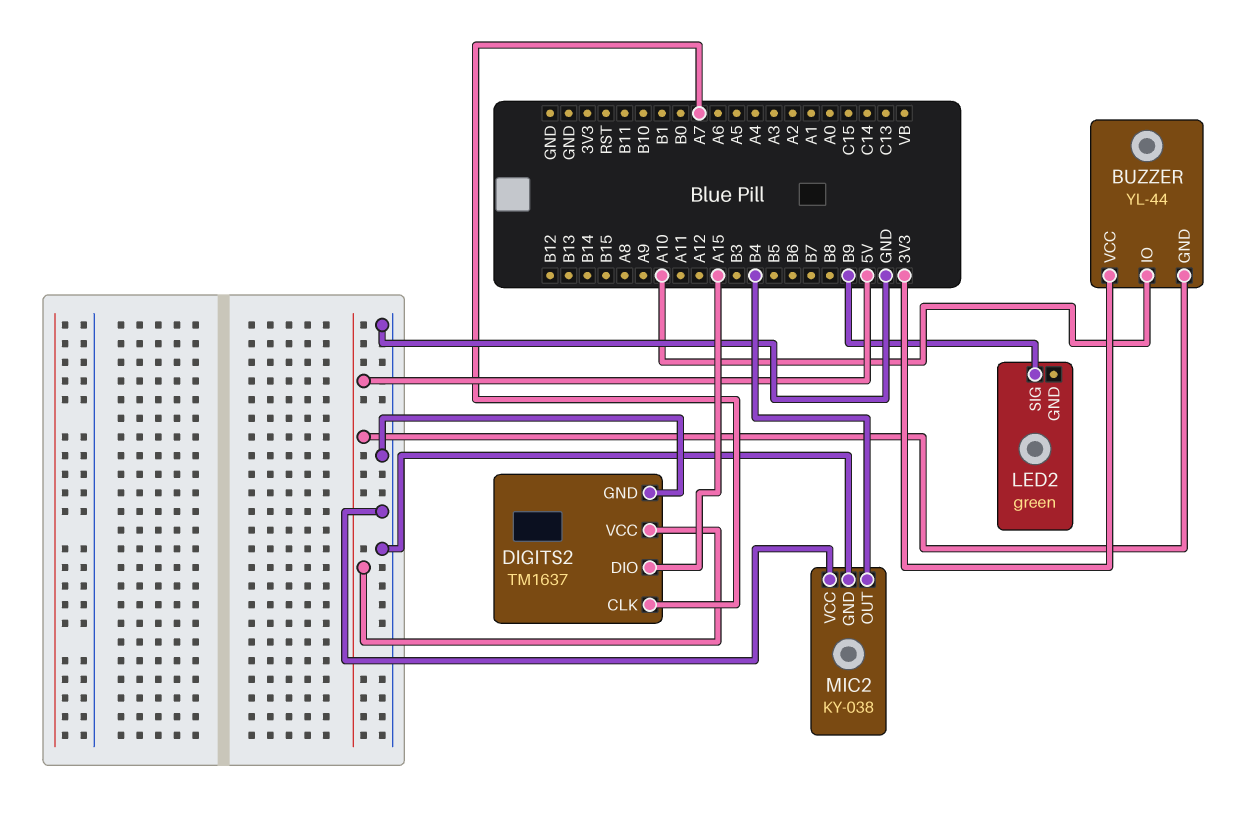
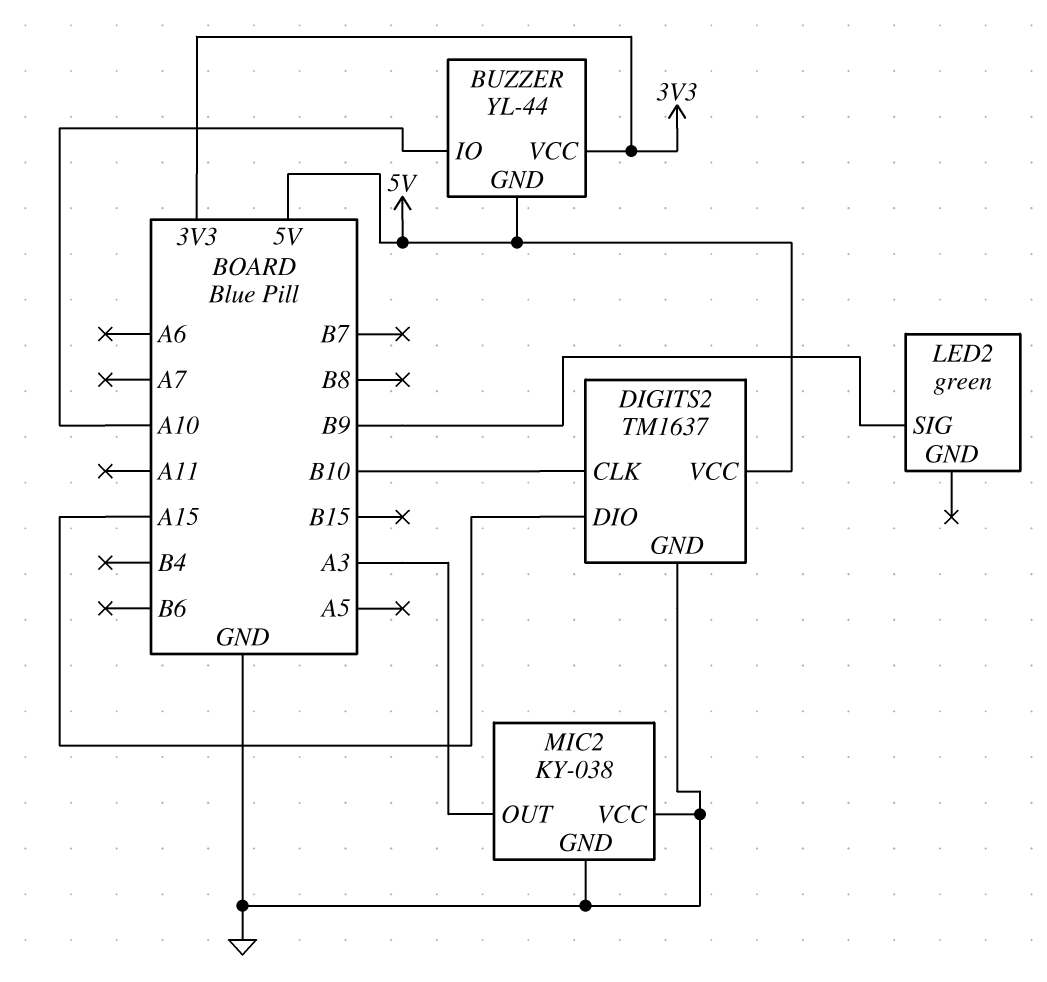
DIGITS2 pin CLK: A7 -> B10
MIC2 pin OUT: B4 -> A3

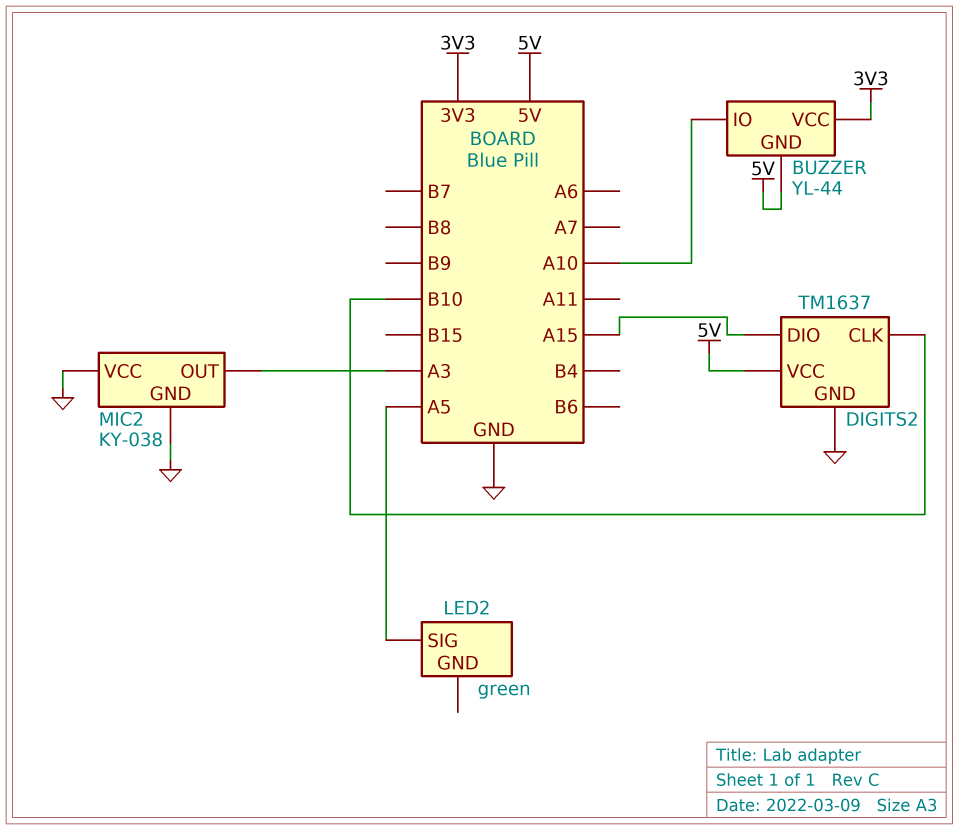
LED2 pin SIG: B9 -> A5

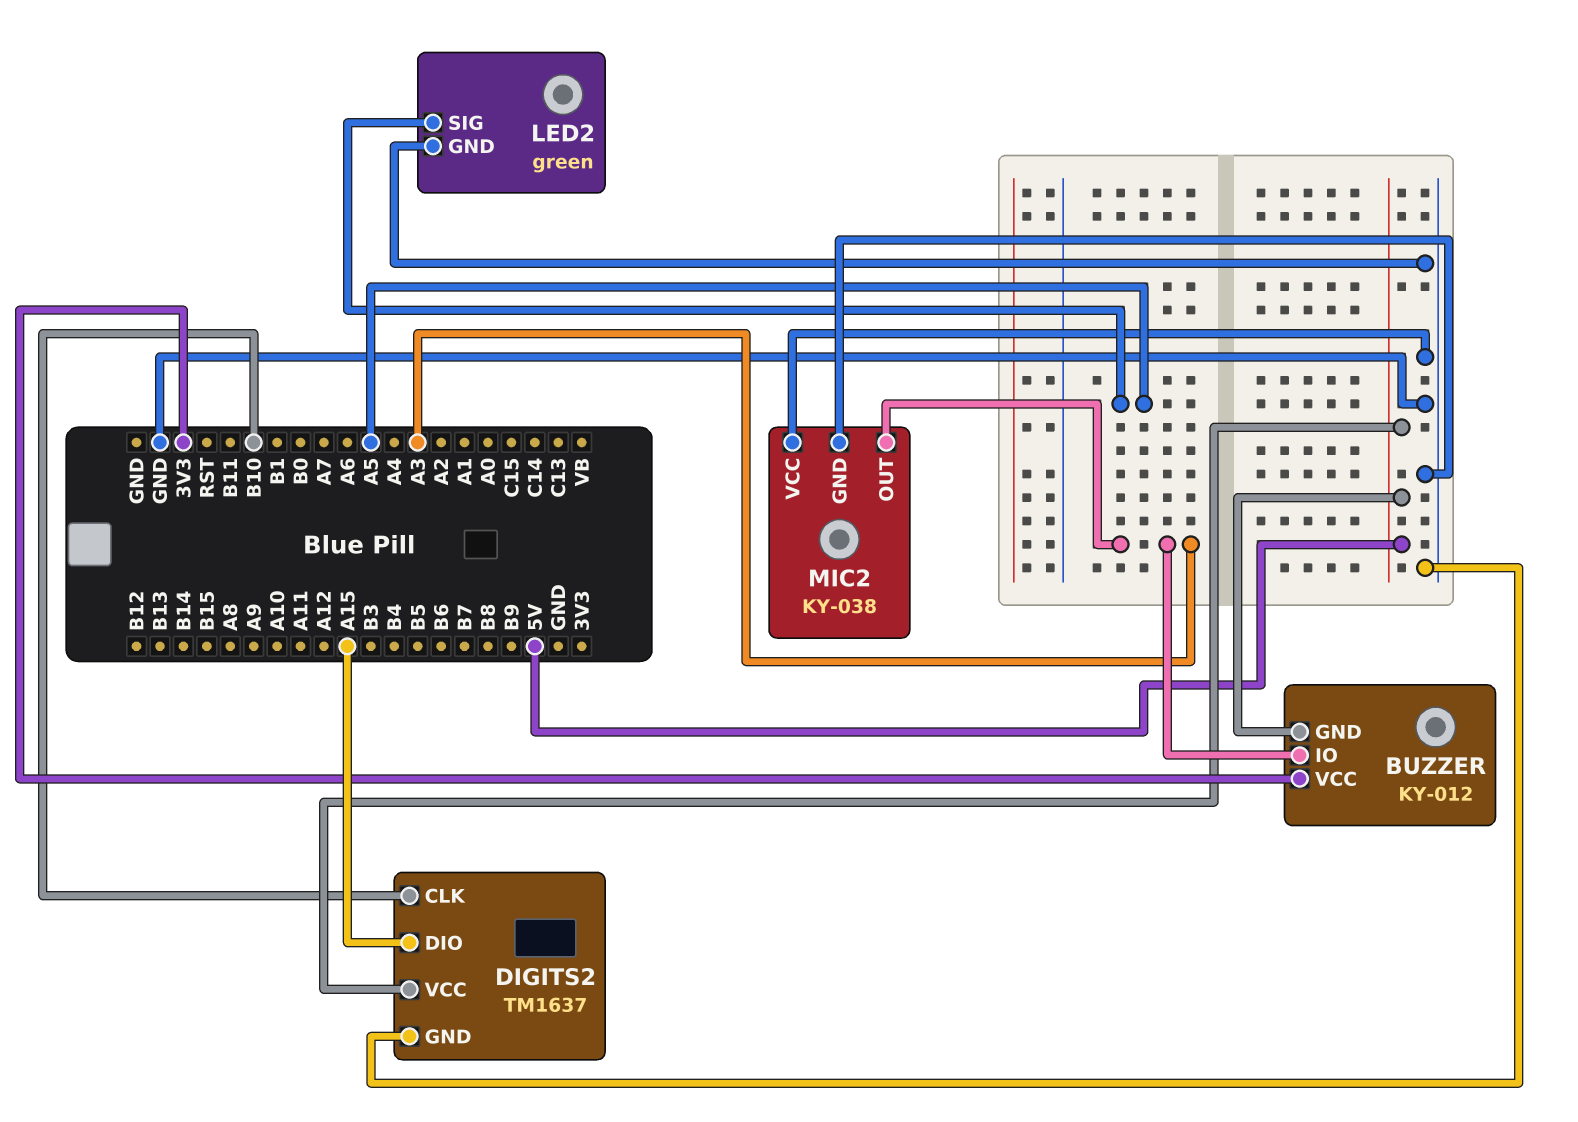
BUZZER: YL-44 -> KY-012
BUZZER pin IO: A10 -> A3
LED2 pin GND: none -> GND

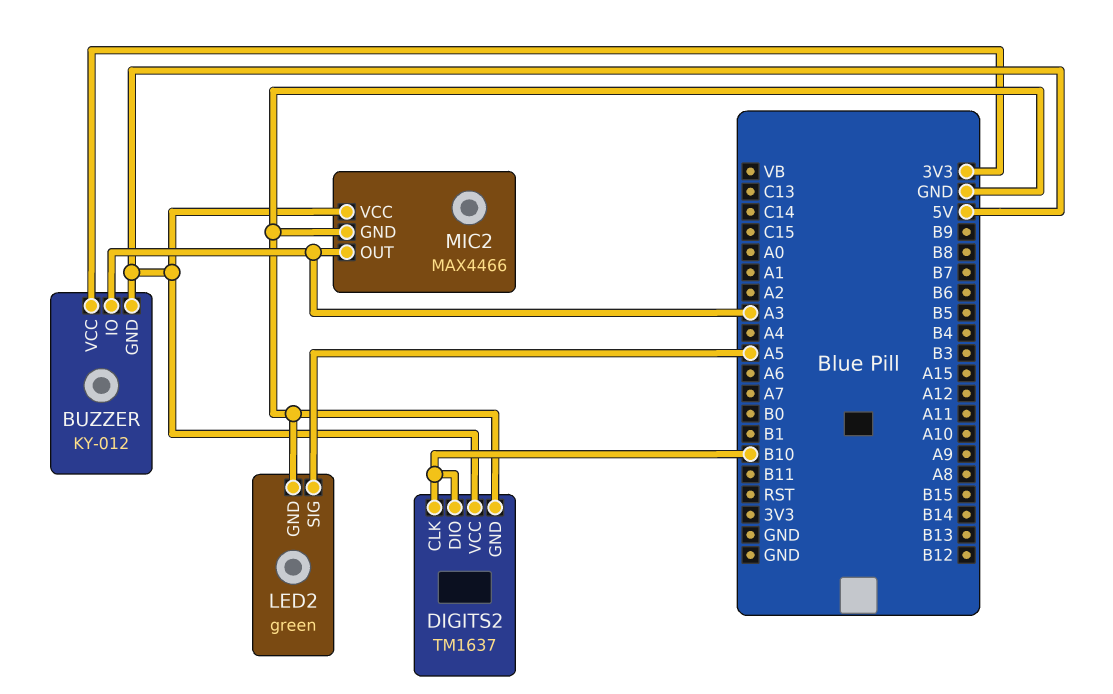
DIGITS2 pin DIO: A15 -> B10
MIC2: KY-038 -> MAX4466
MIC2 pin VCC: GND -> 5V

